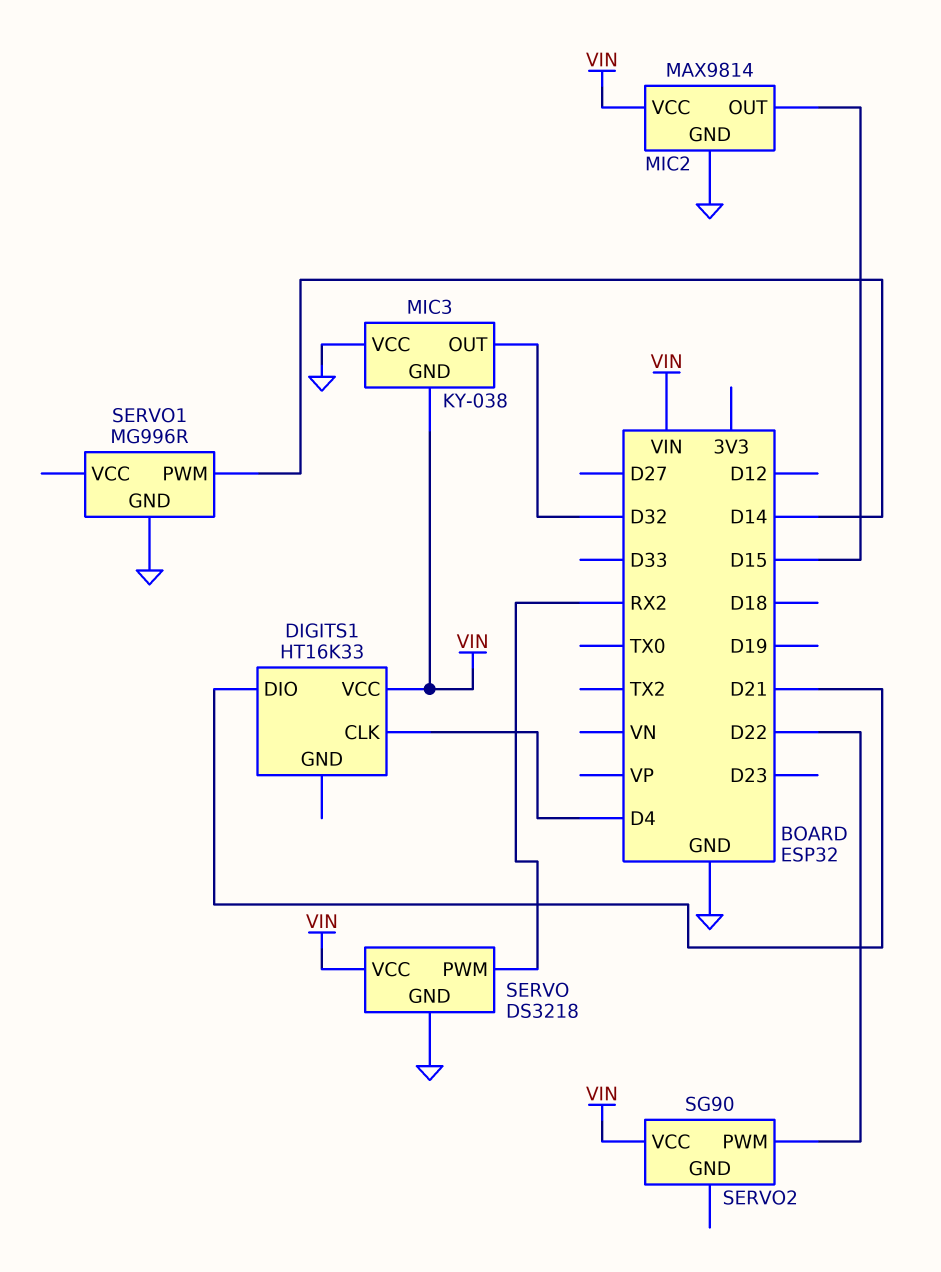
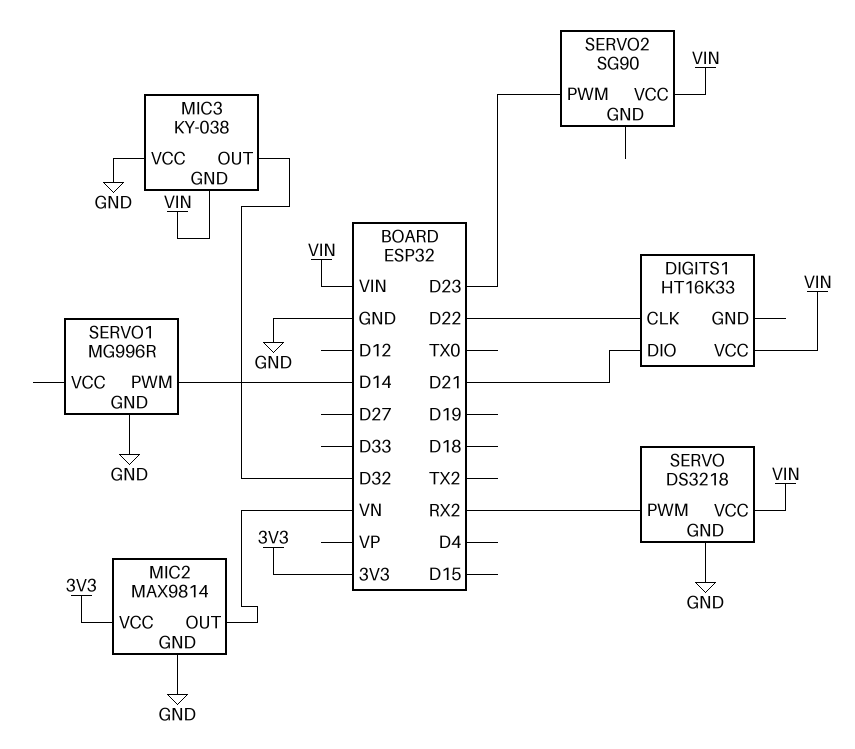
DIGITS1 pin CLK: D4 -> D22
MIC2 pin OUT: D15 -> VN
MIC2 pin VCC: VIN -> 3V3
SERVO2 pin PWM: D22 -> D23

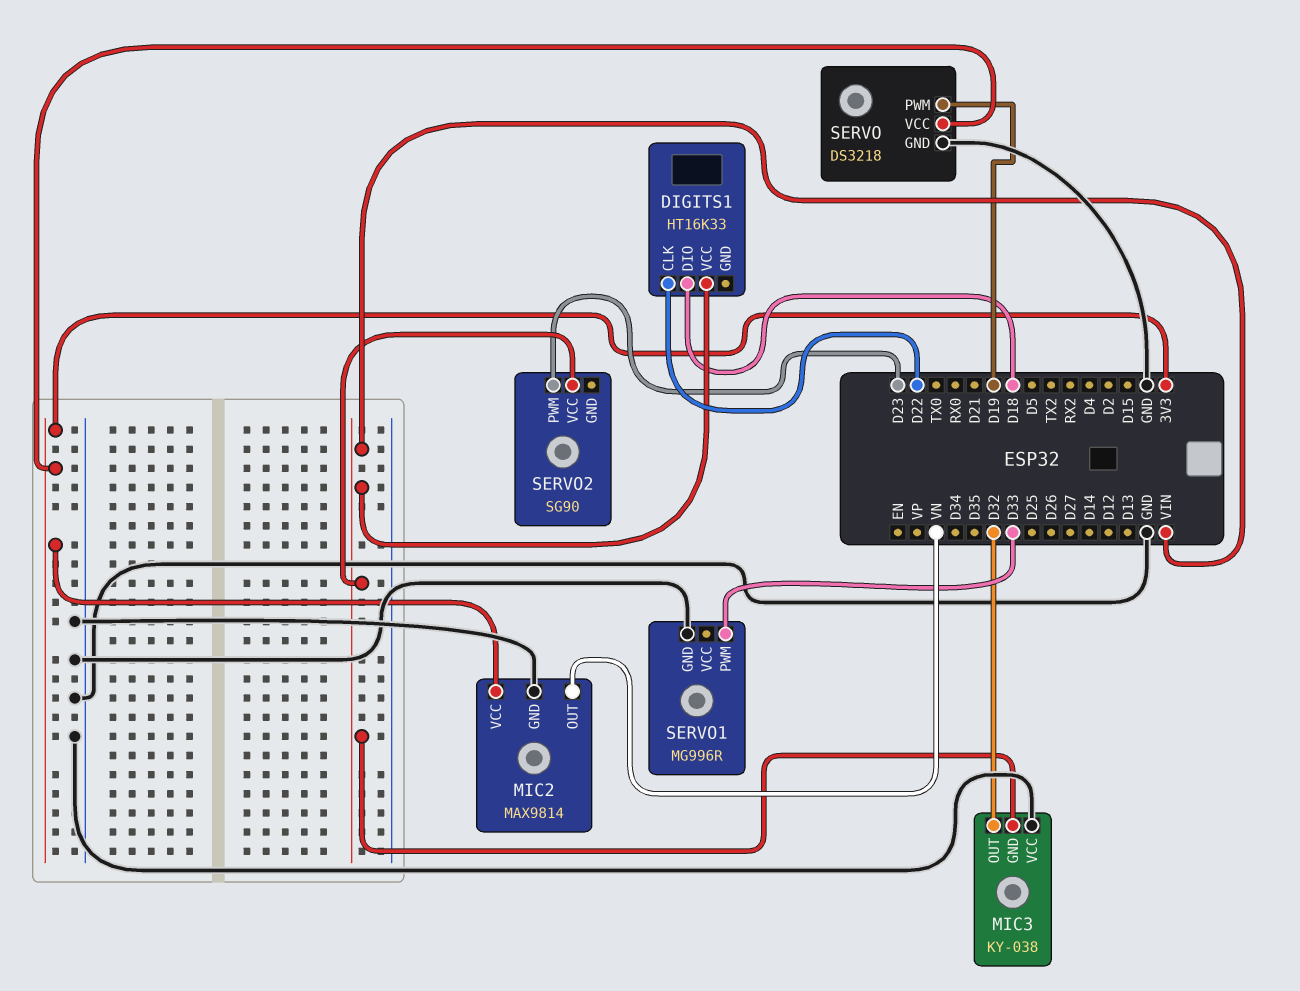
DIGITS1 pin DIO: D21 -> D18
SERVO pin PWM: RX2 -> D19
SERVO pin VCC: VIN -> 3V3
SERVO1 pin PWM: D14 -> D33

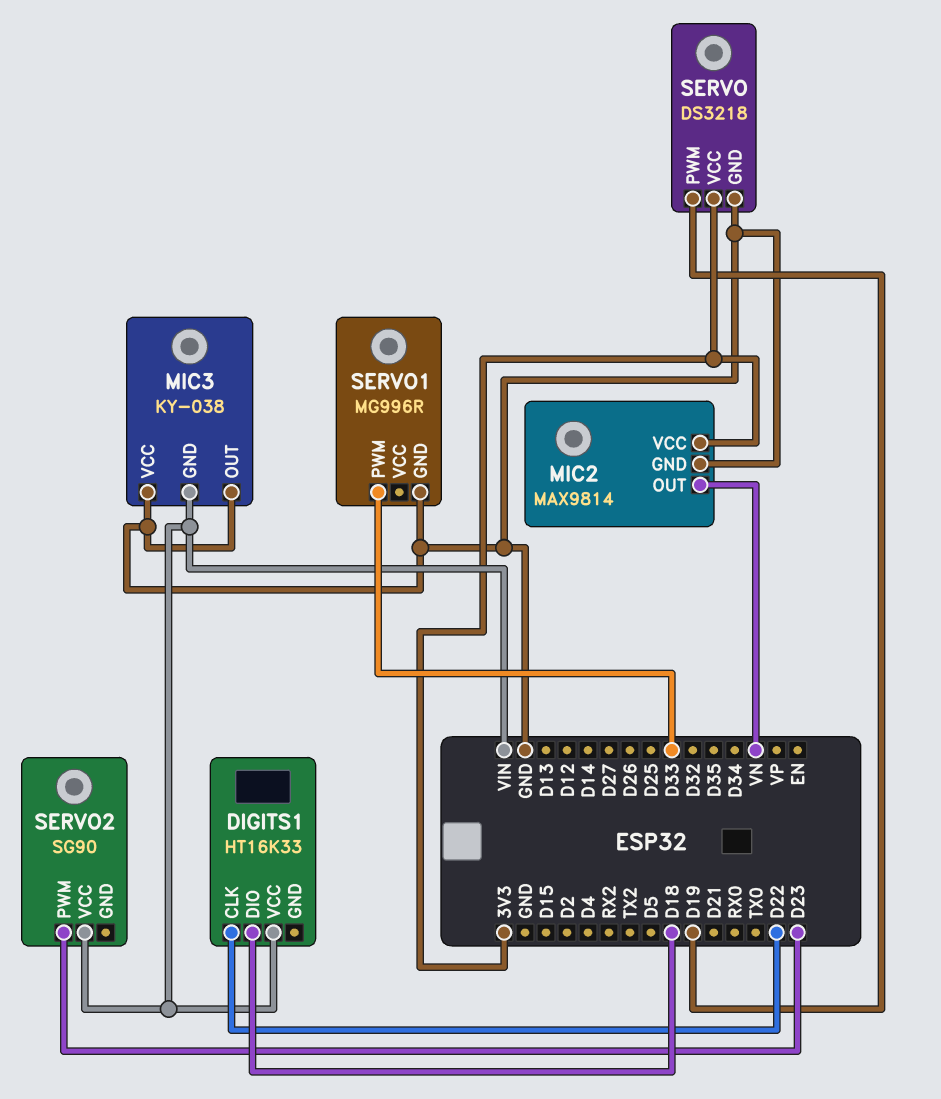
MIC3 pin OUT: D32 -> GND

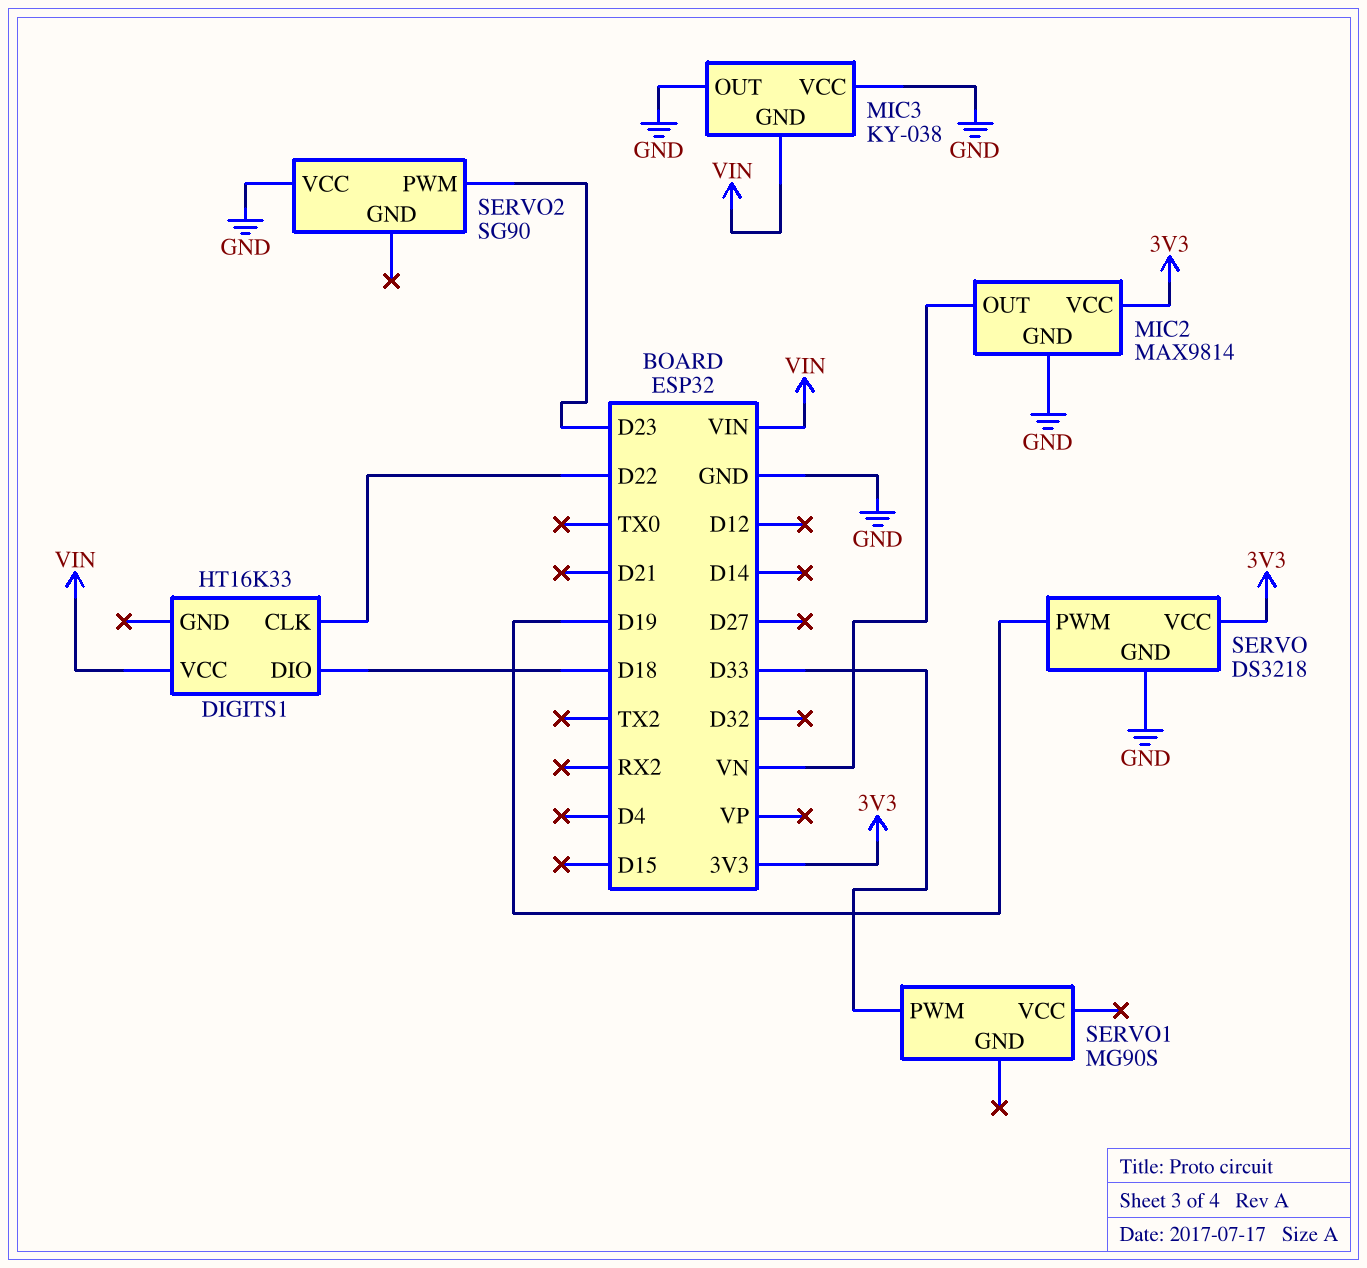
SERVO1: MG996R -> MG90S
SERVO1 pin GND: GND -> none
SERVO2 pin VCC: VIN -> GND

